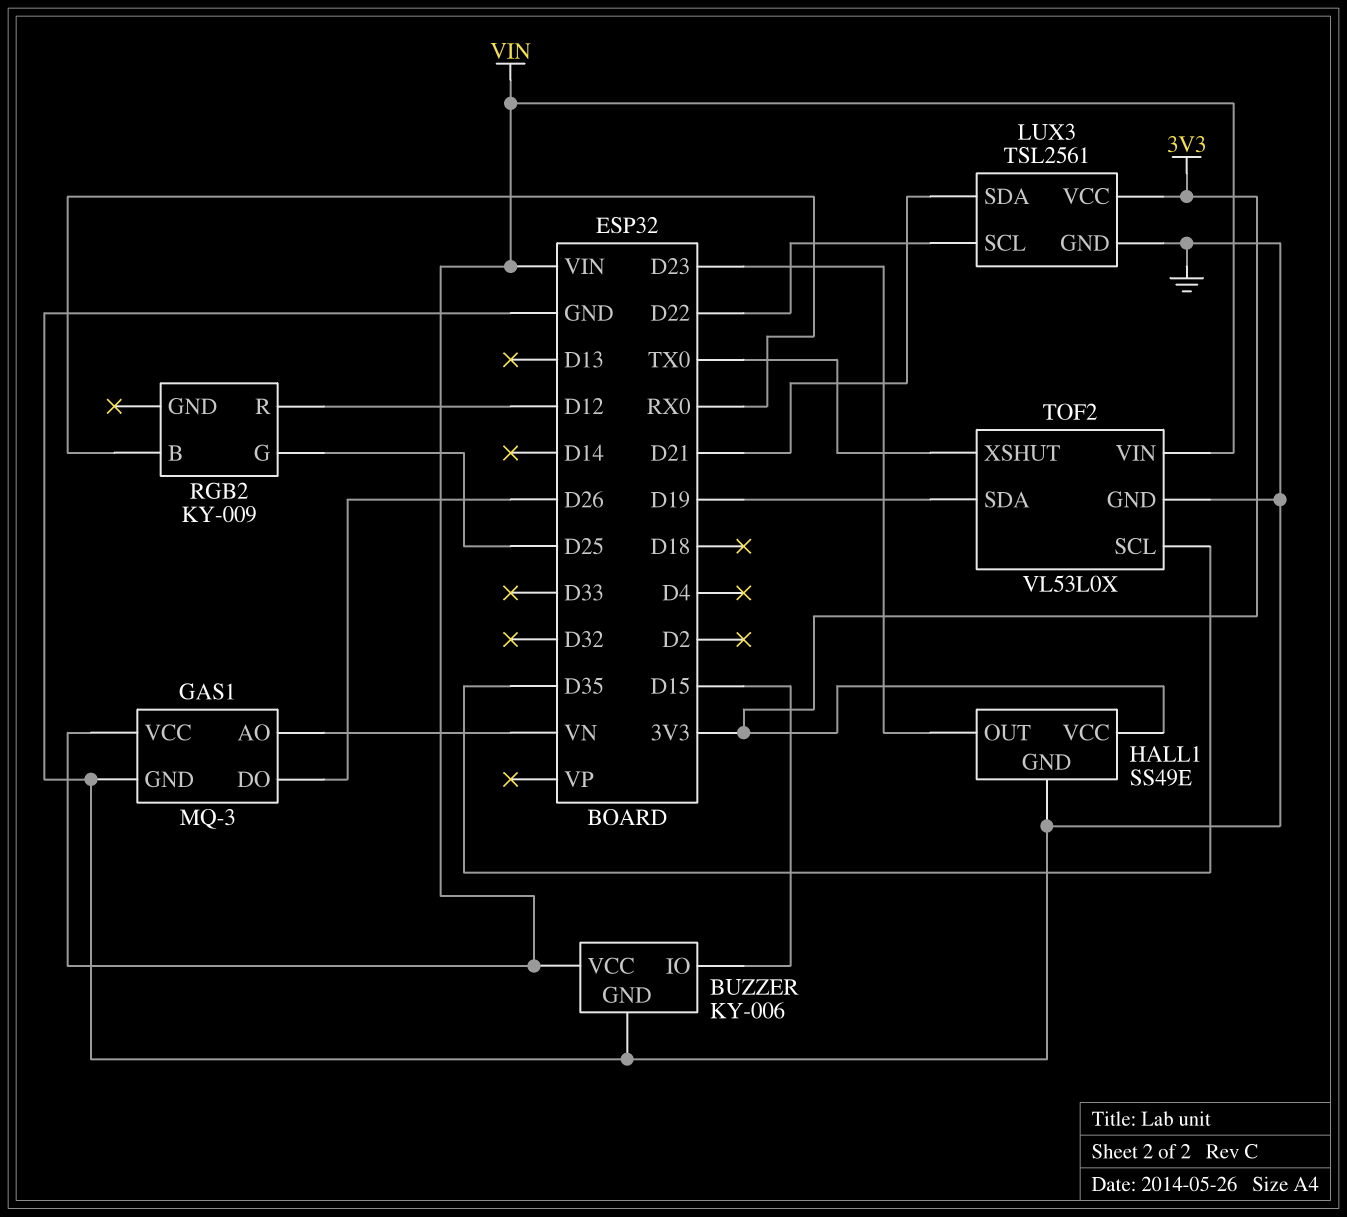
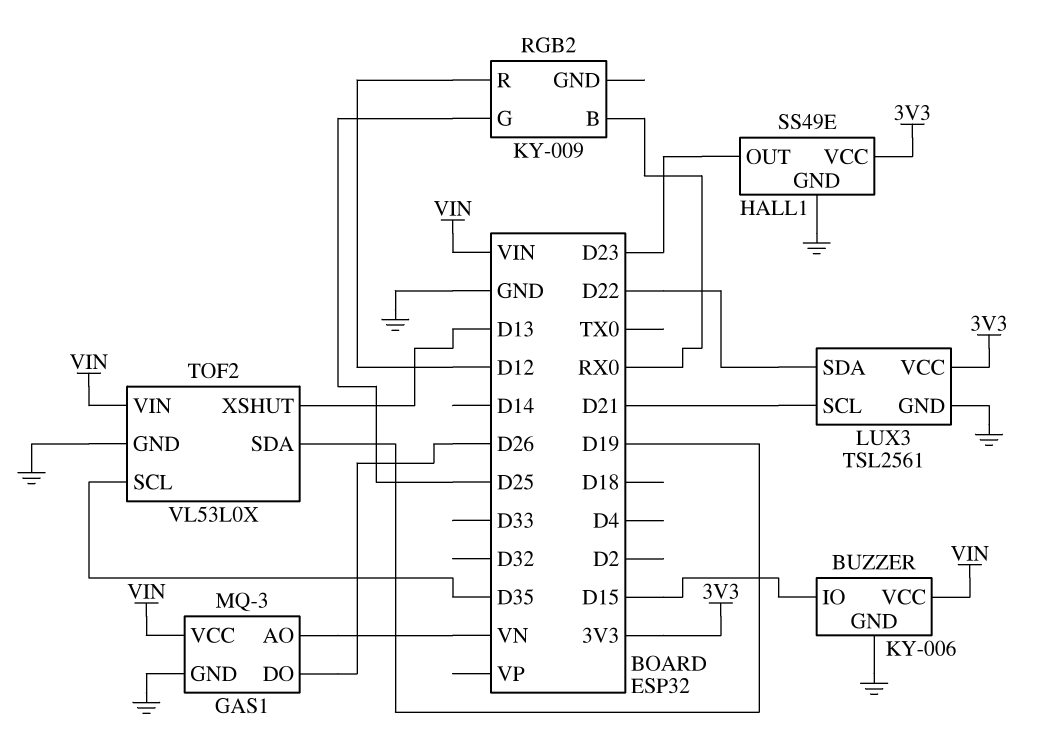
LUX3 pin SCL: D22 -> D21
LUX3 pin SDA: D21 -> D22
TOF2 pin XSHUT: TX0 -> D13

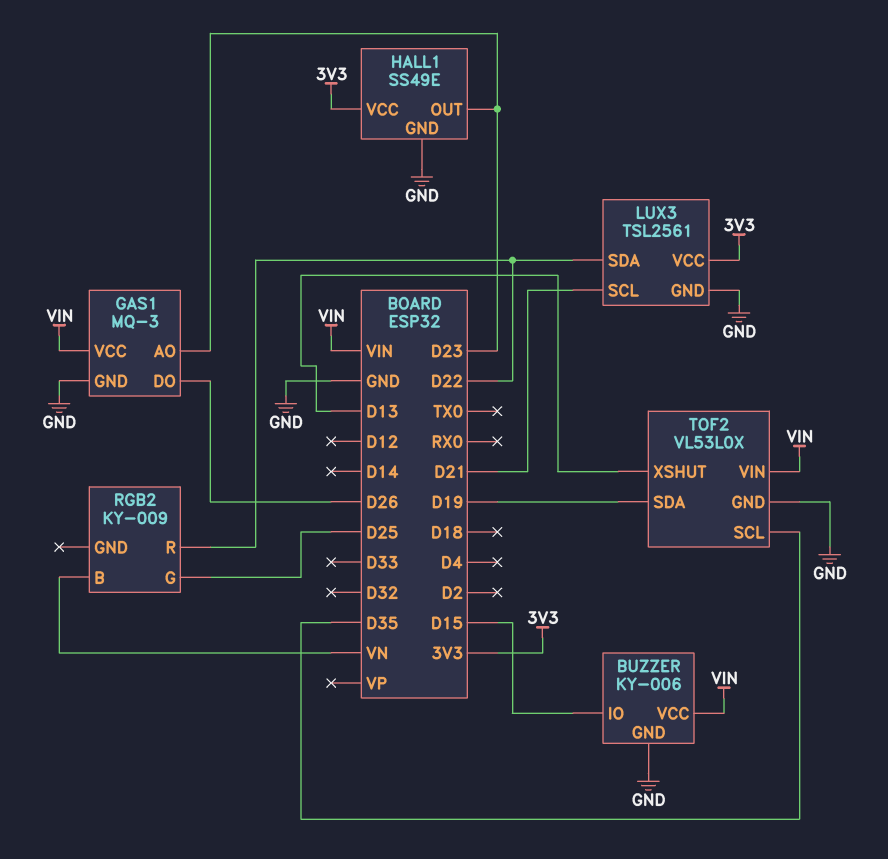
GAS1 pin AO: VN -> D23
RGB2 pin B: RX0 -> VN
RGB2 pin R: D12 -> D22

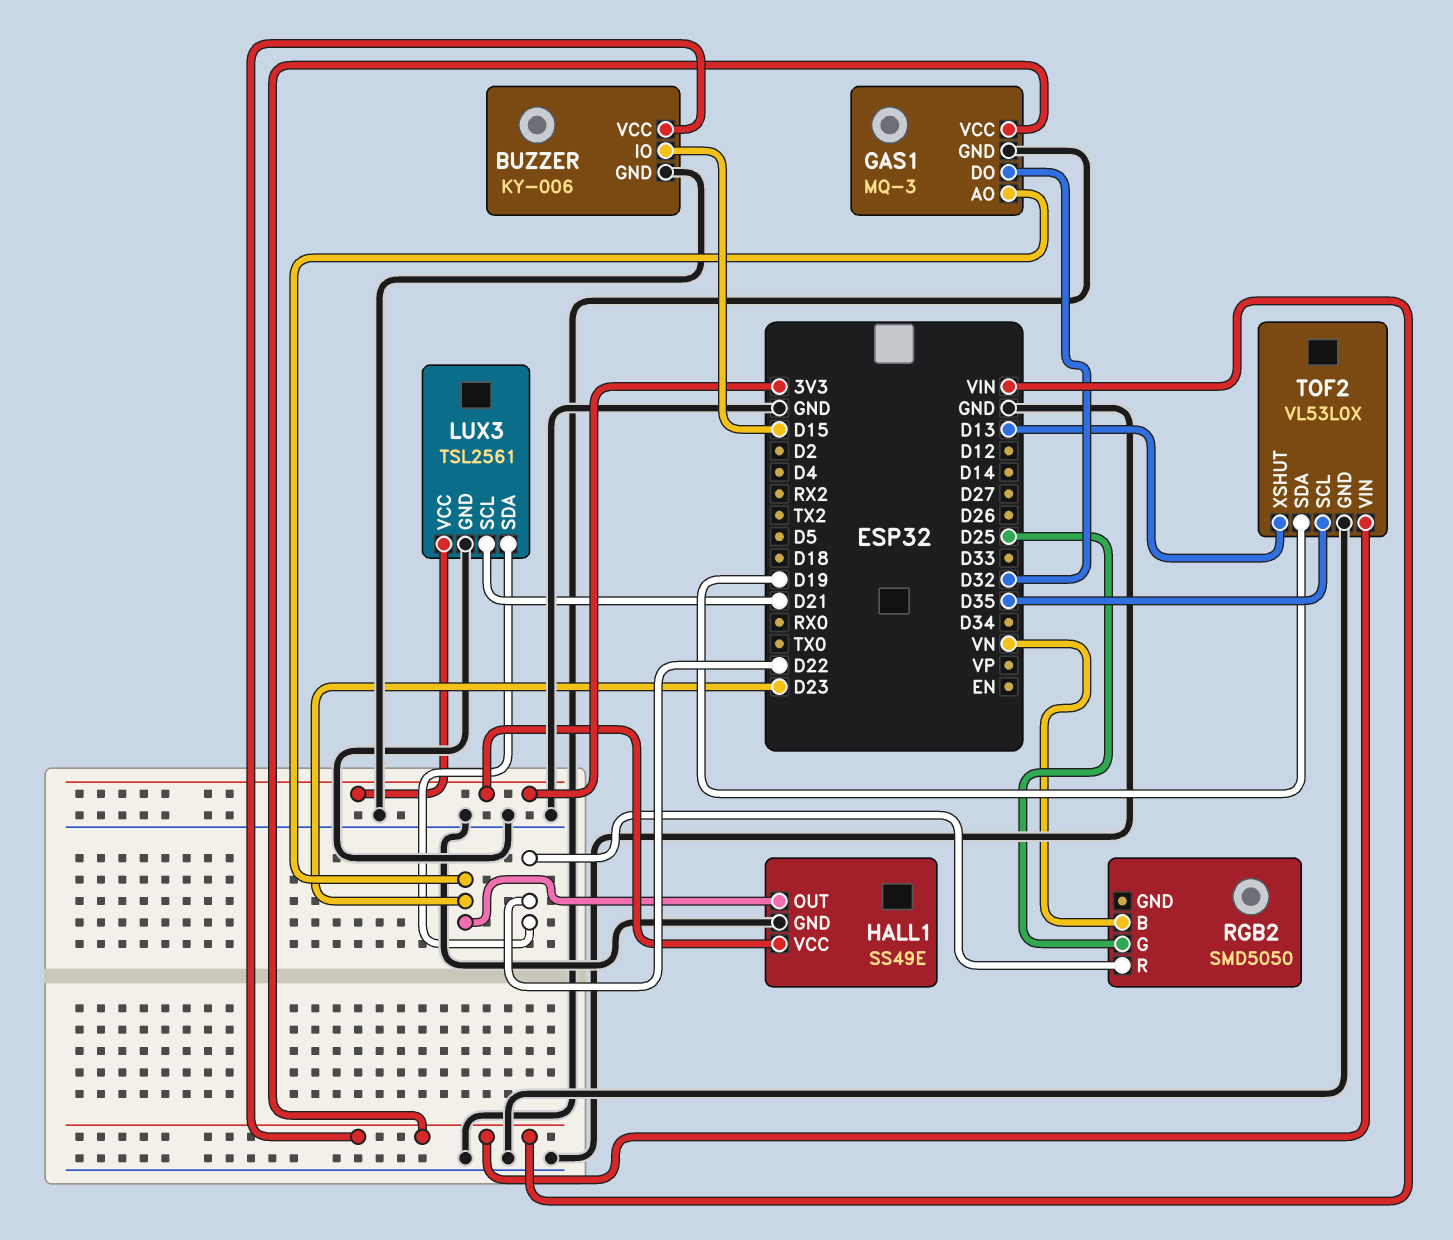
GAS1 pin DO: D26 -> D32
RGB2: KY-009 -> SMD5050

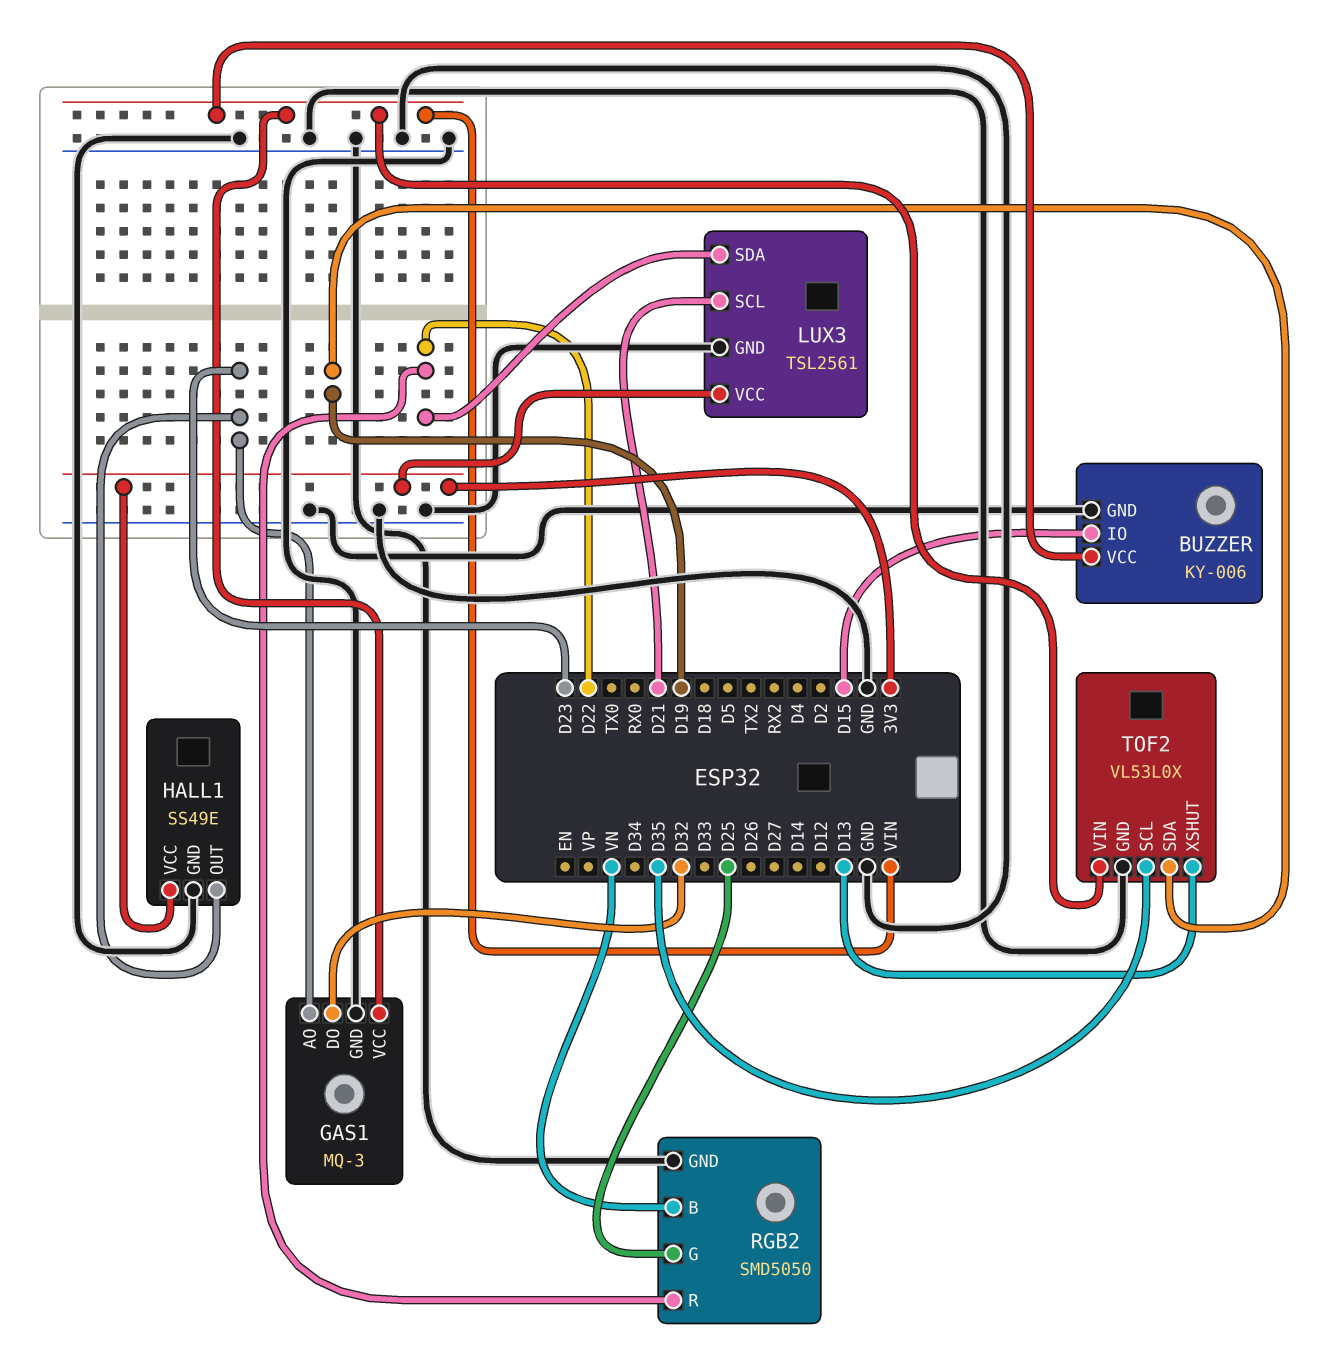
RGB2 pin GND: none -> GND

